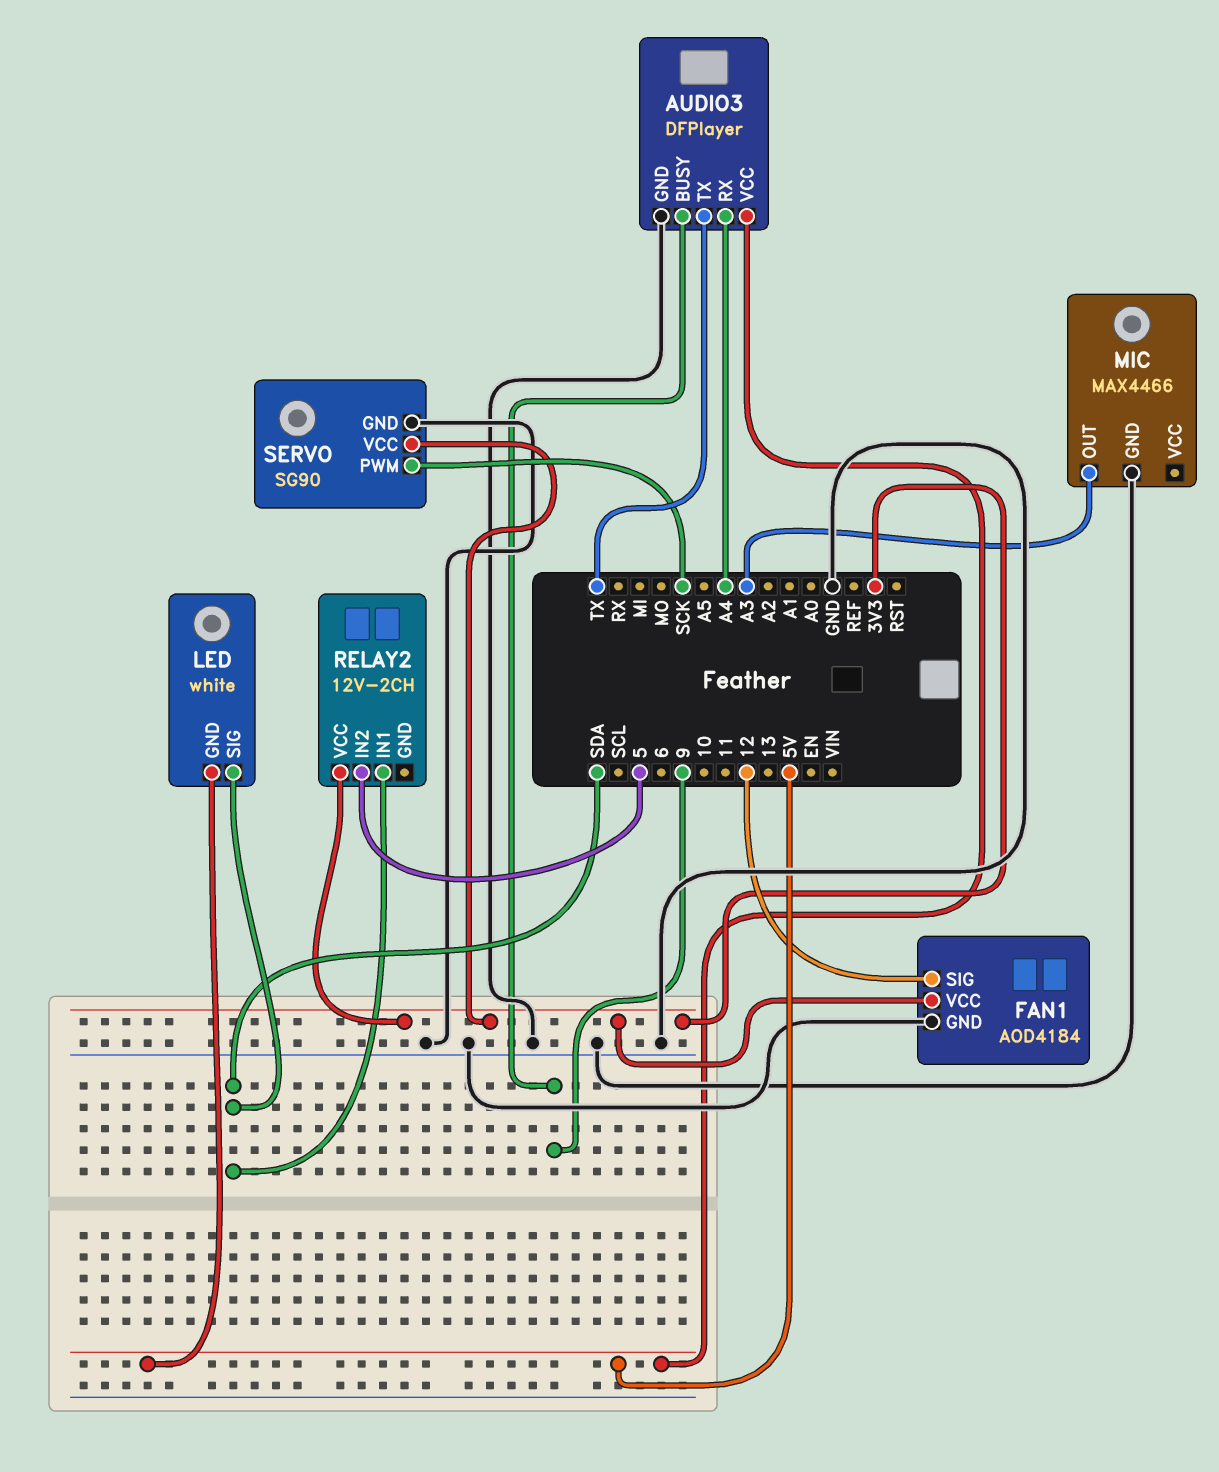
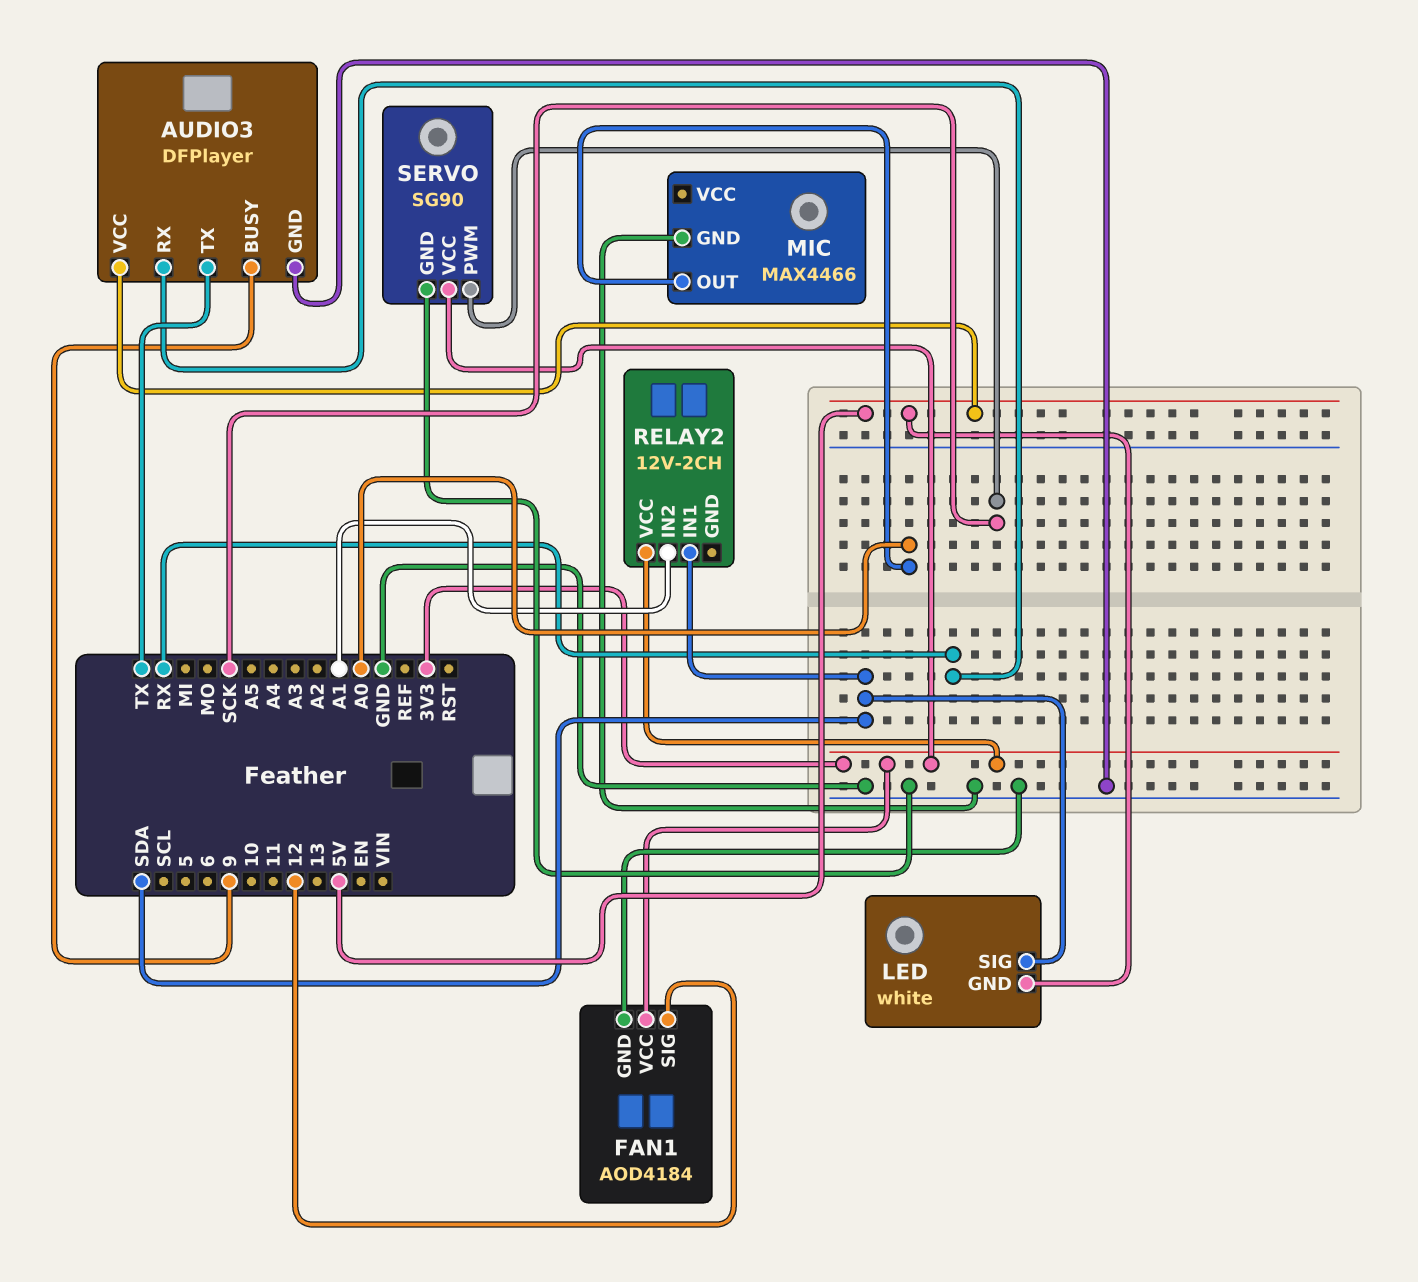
AUDIO3 pin RX: A4 -> RX
MIC pin OUT: A3 -> A0
RELAY2 pin IN2: 5 -> A1

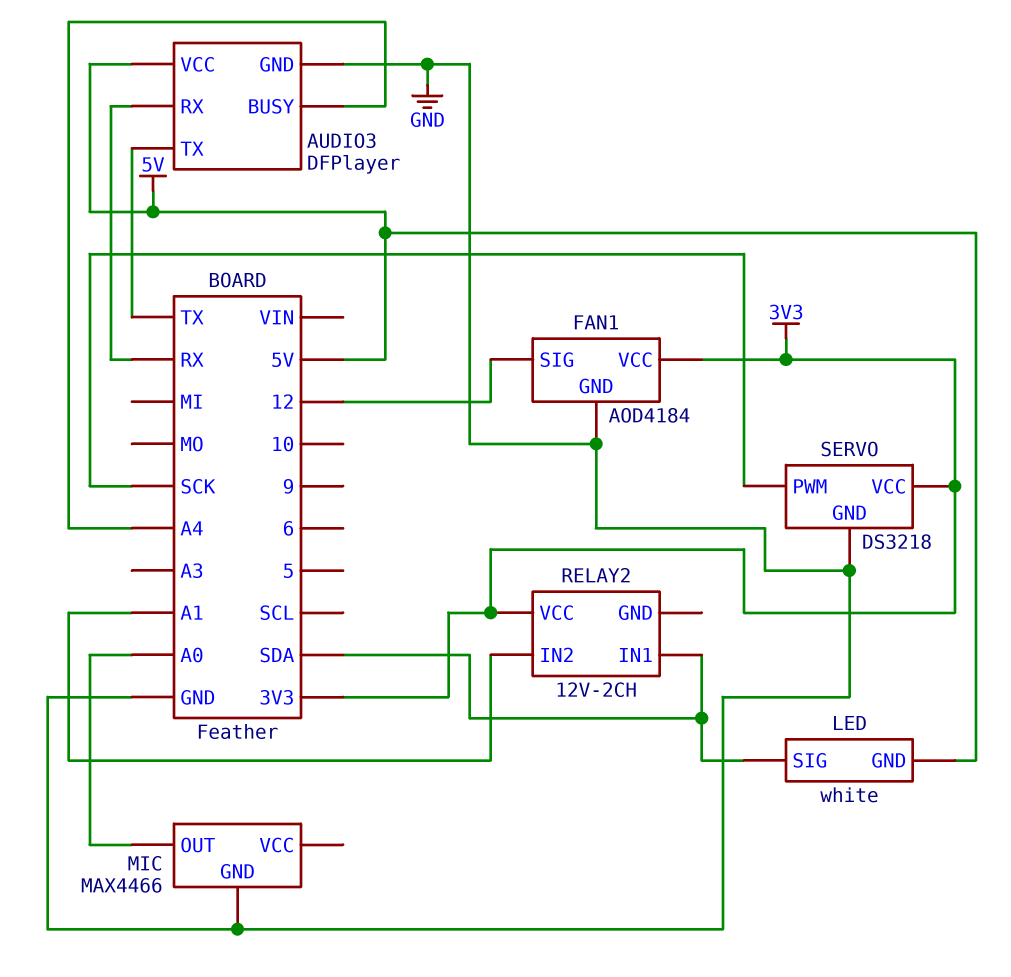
AUDIO3 pin BUSY: 9 -> A4
SERVO: SG90 -> DS3218

